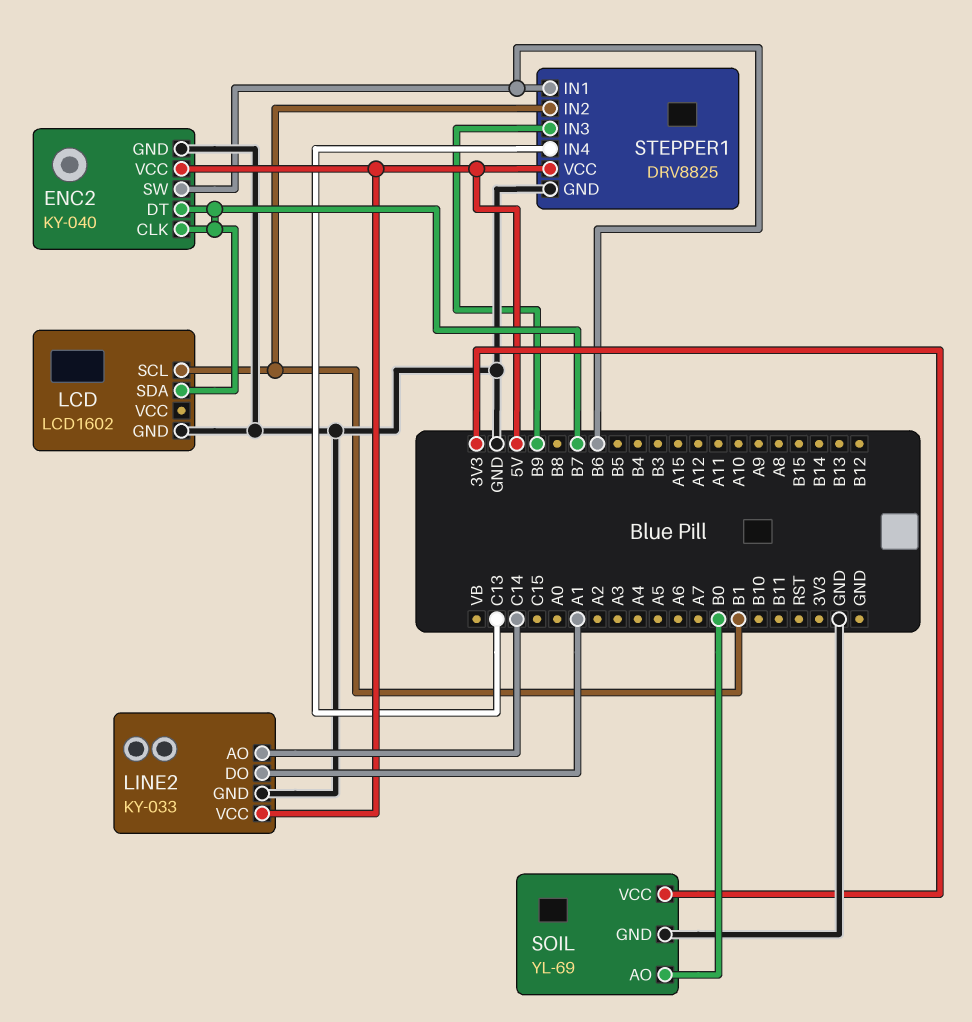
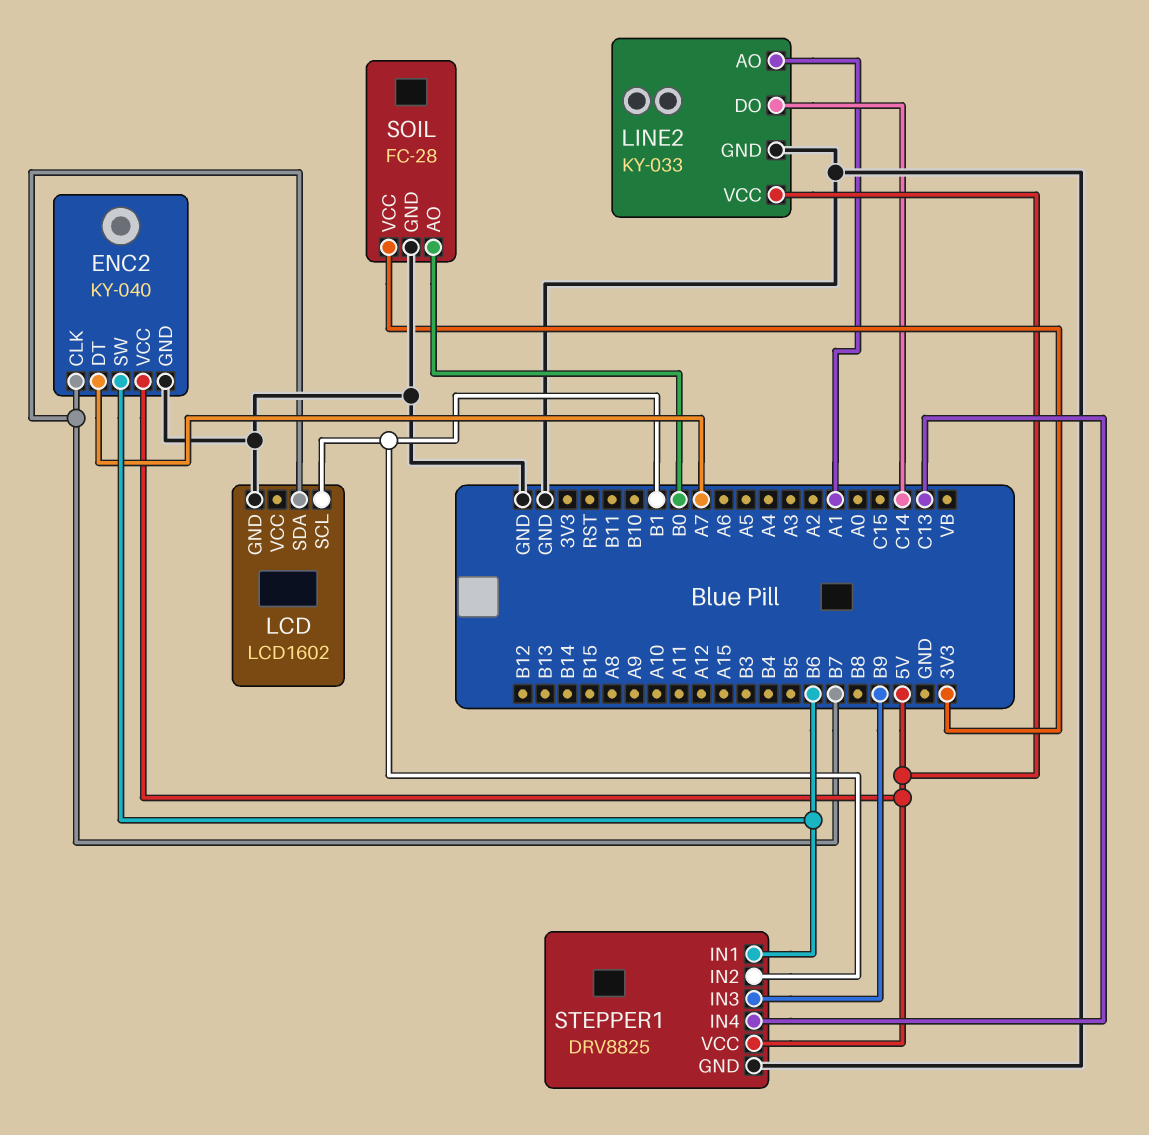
ENC2 pin DT: B7 -> A7
LINE2 pin AO: C14 -> A1
LINE2 pin DO: A1 -> C14
SOIL: YL-69 -> FC-28

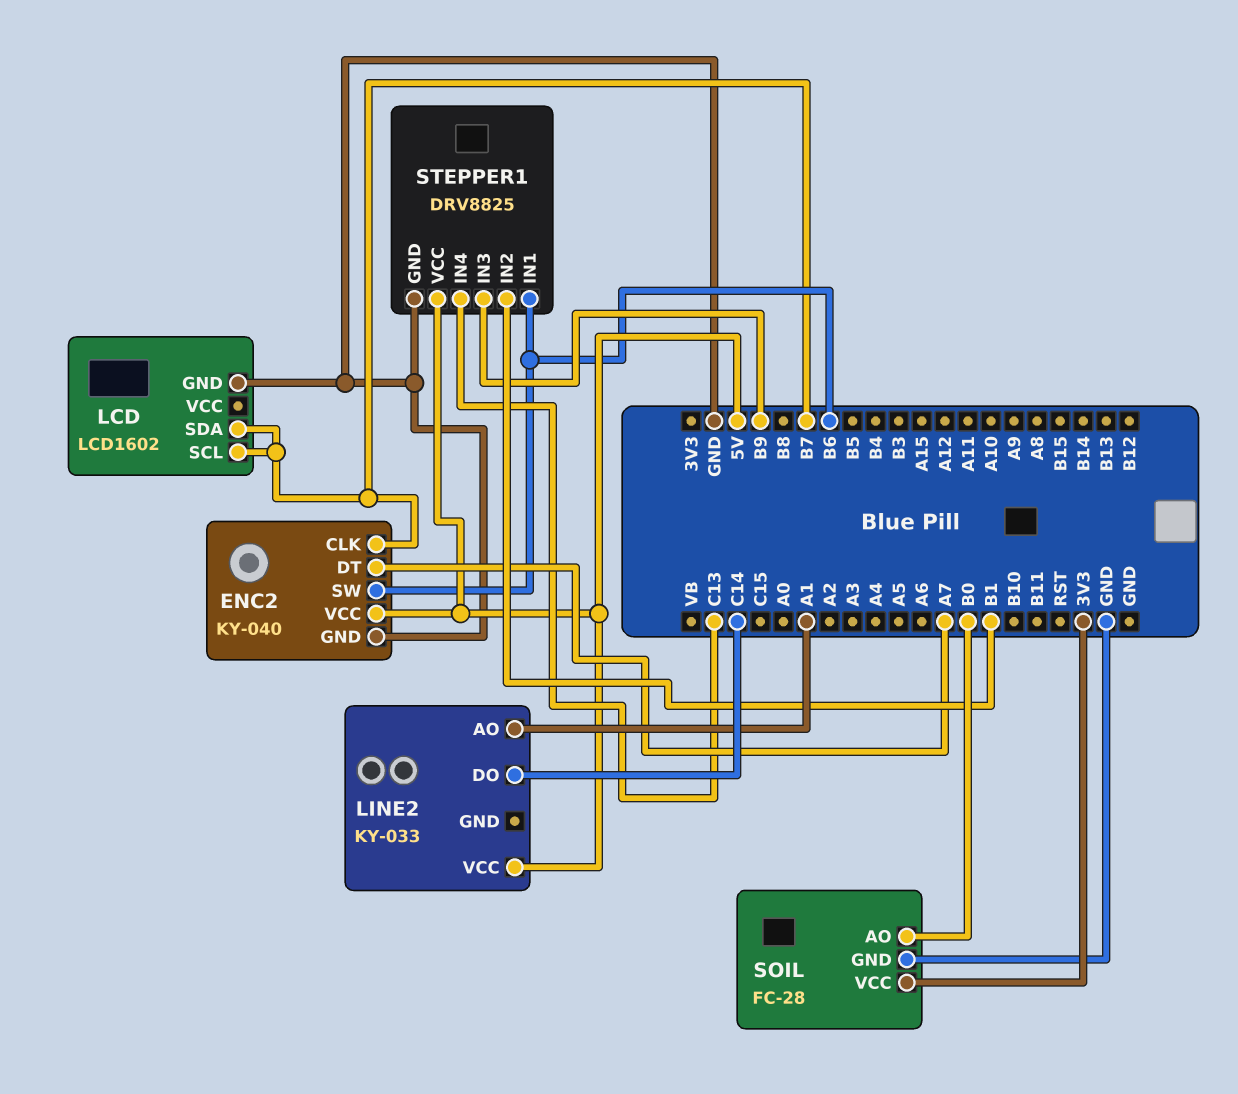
LCD pin SCL: B1 -> B7
LINE2 pin GND: GND -> none

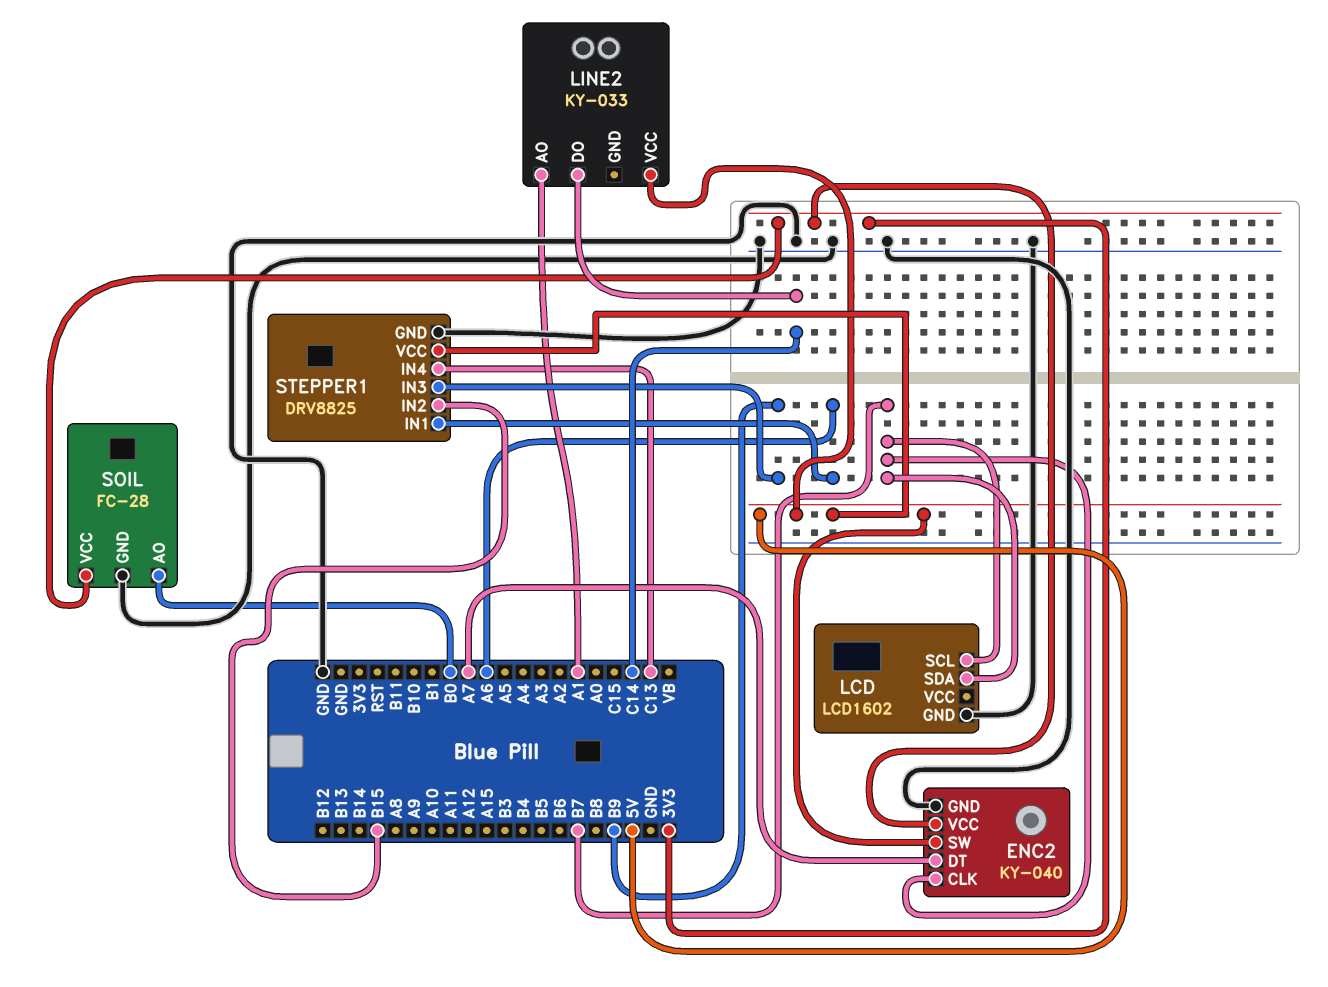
ENC2 pin SW: B6 -> 5V
ENC2 pin VCC: 5V -> 3V3
STEPPER1 pin IN1: B6 -> A6
STEPPER1 pin IN2: B1 -> B15

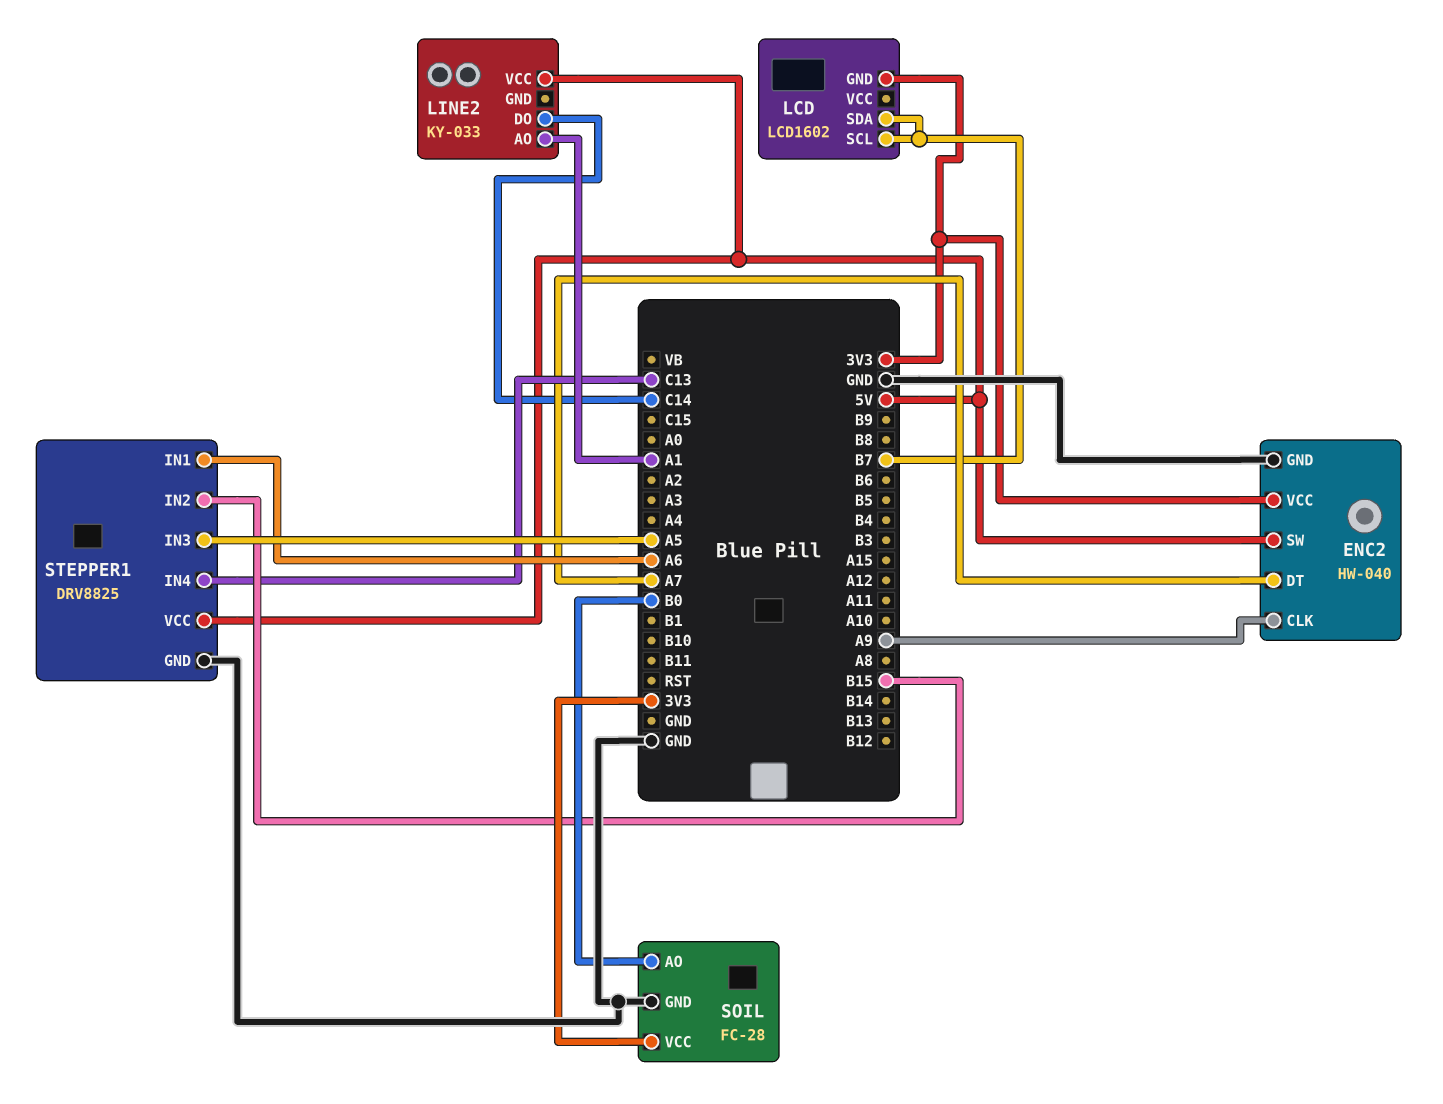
ENC2: KY-040 -> HW-040
ENC2 pin CLK: B7 -> A9
LCD pin GND: GND -> 3V3
STEPPER1 pin IN3: B9 -> A5

